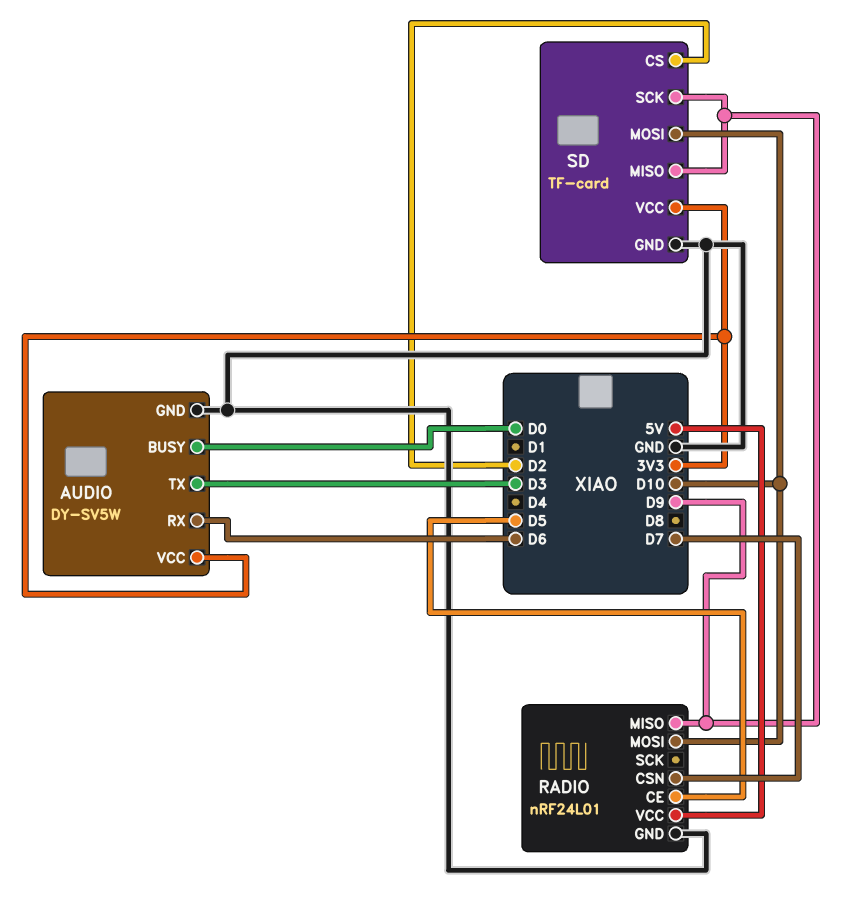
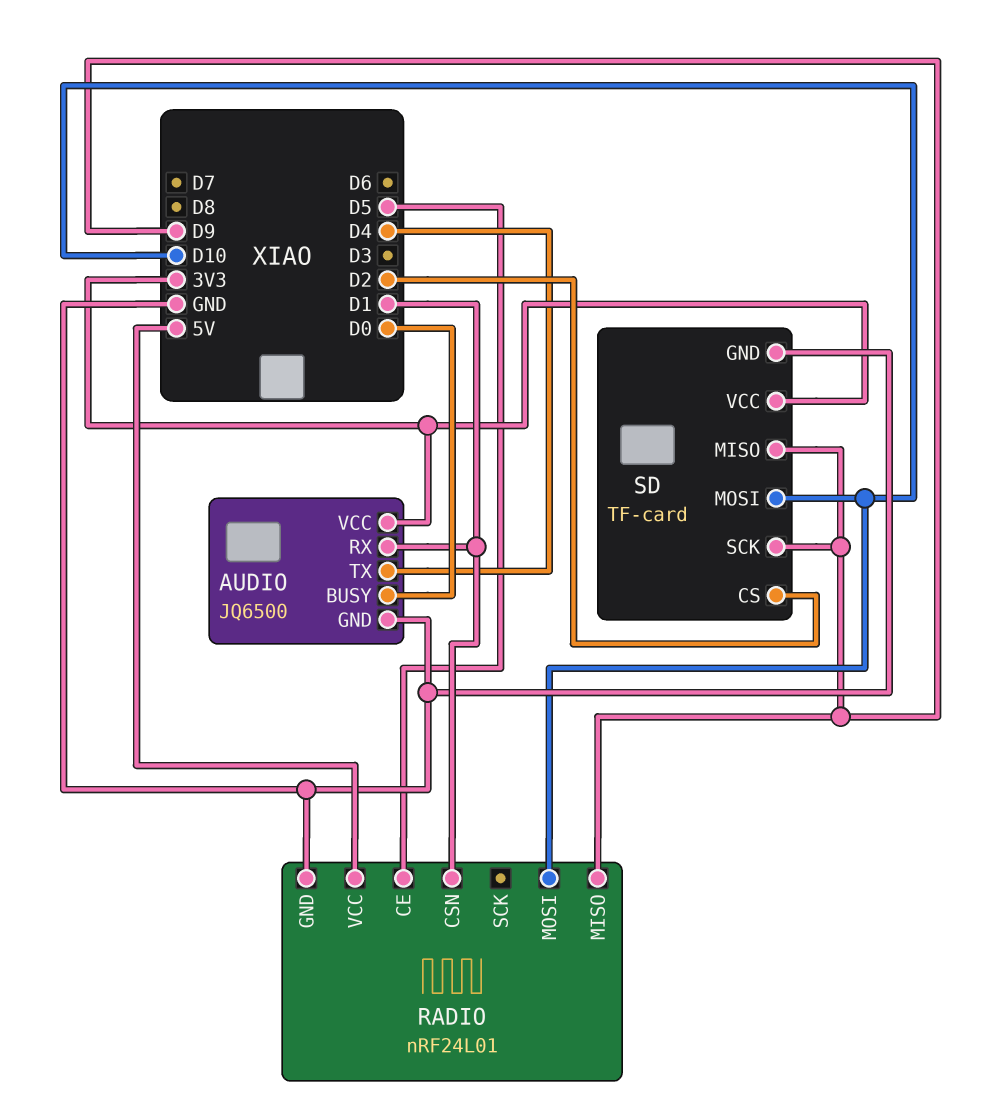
AUDIO: DY-SV5W -> JQ6500
AUDIO pin RX: D6 -> D1
AUDIO pin TX: D3 -> D4
RADIO pin CSN: D7 -> D1

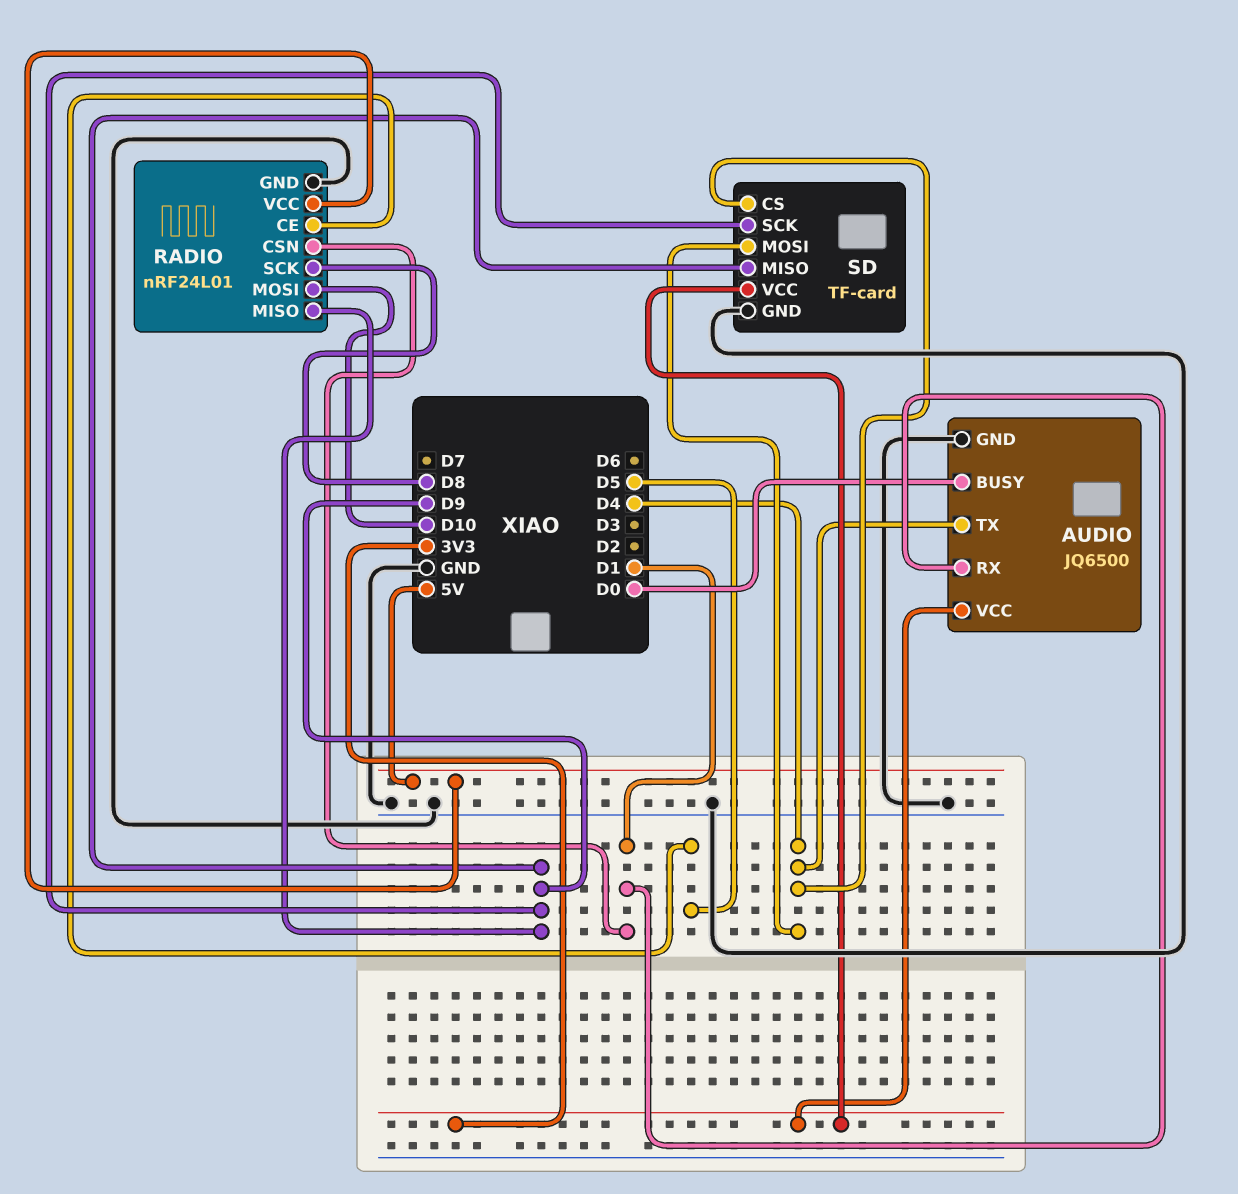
RADIO pin SCK: none -> D8
SD pin CS: D2 -> D4
SD pin MOSI: D10 -> D4

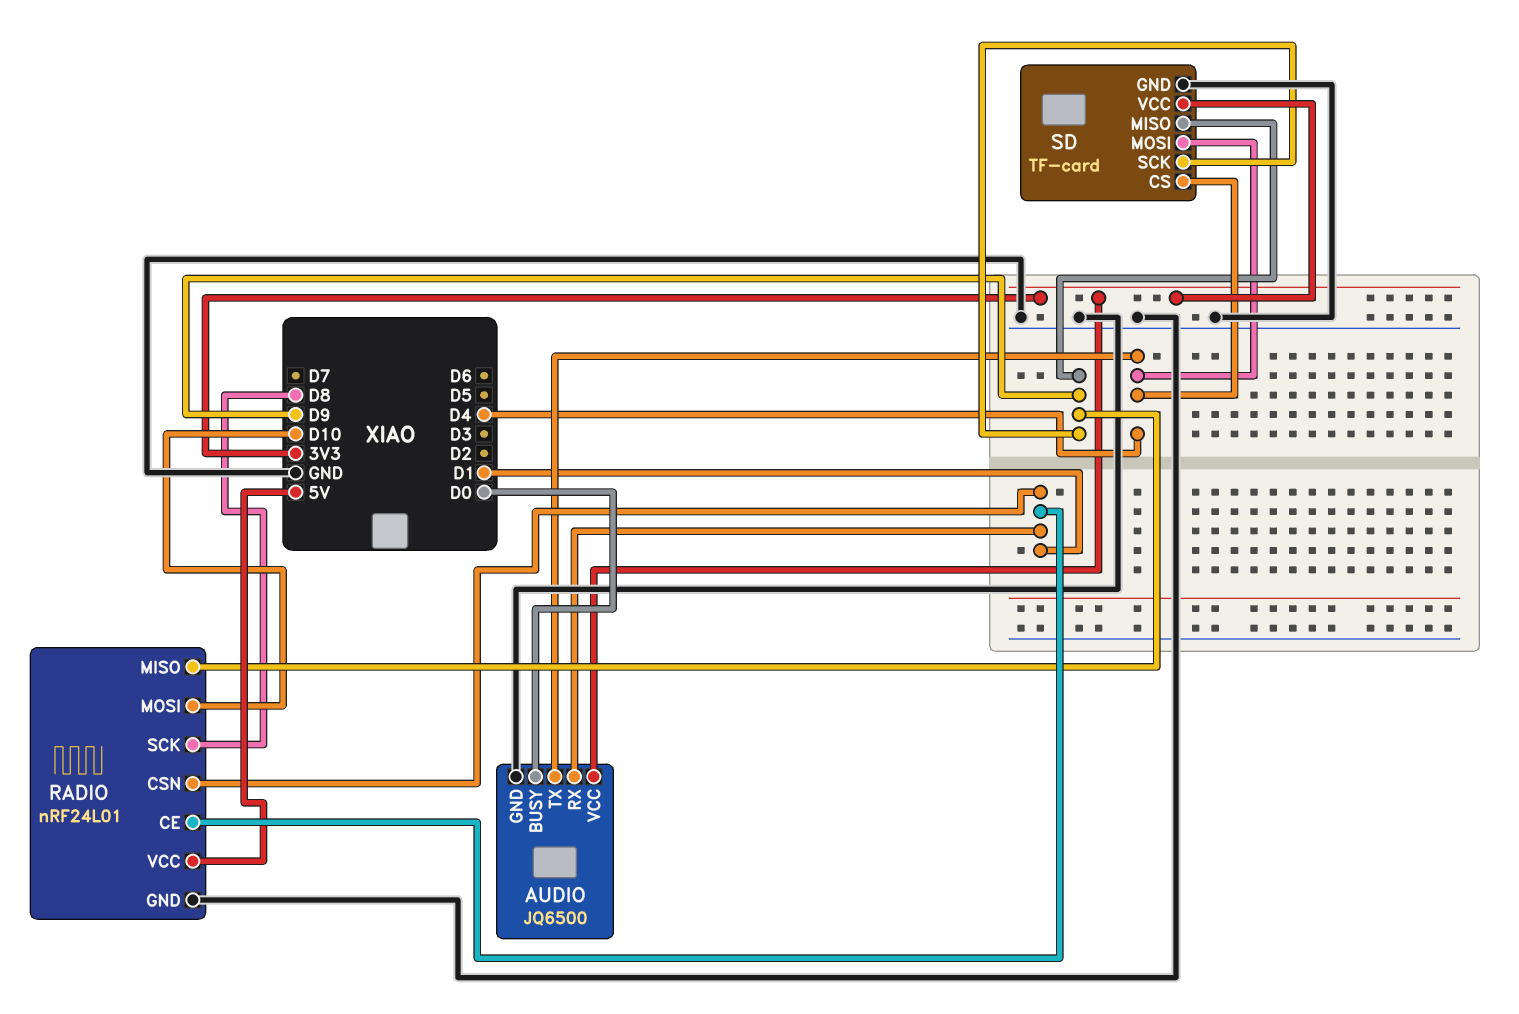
RADIO pin CE: D5 -> D1

